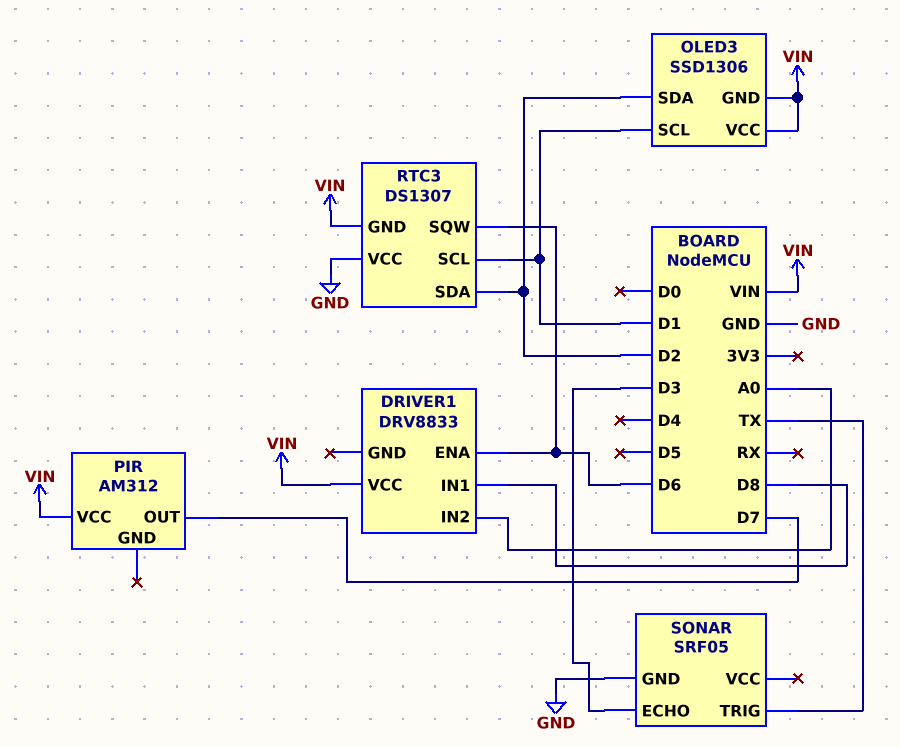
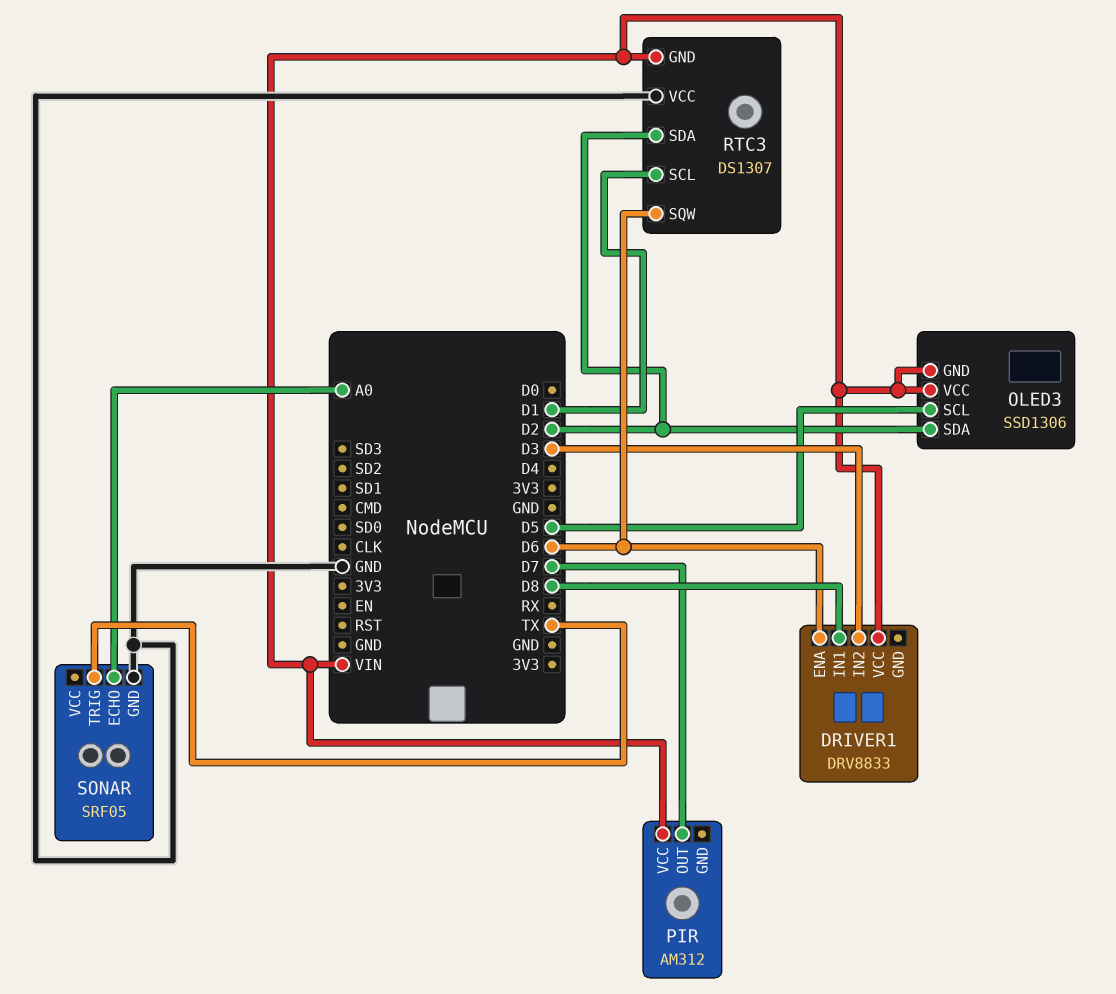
DRIVER1 pin IN2: A0 -> D3
OLED3 pin SCL: D1 -> D5
SONAR pin ECHO: D3 -> A0

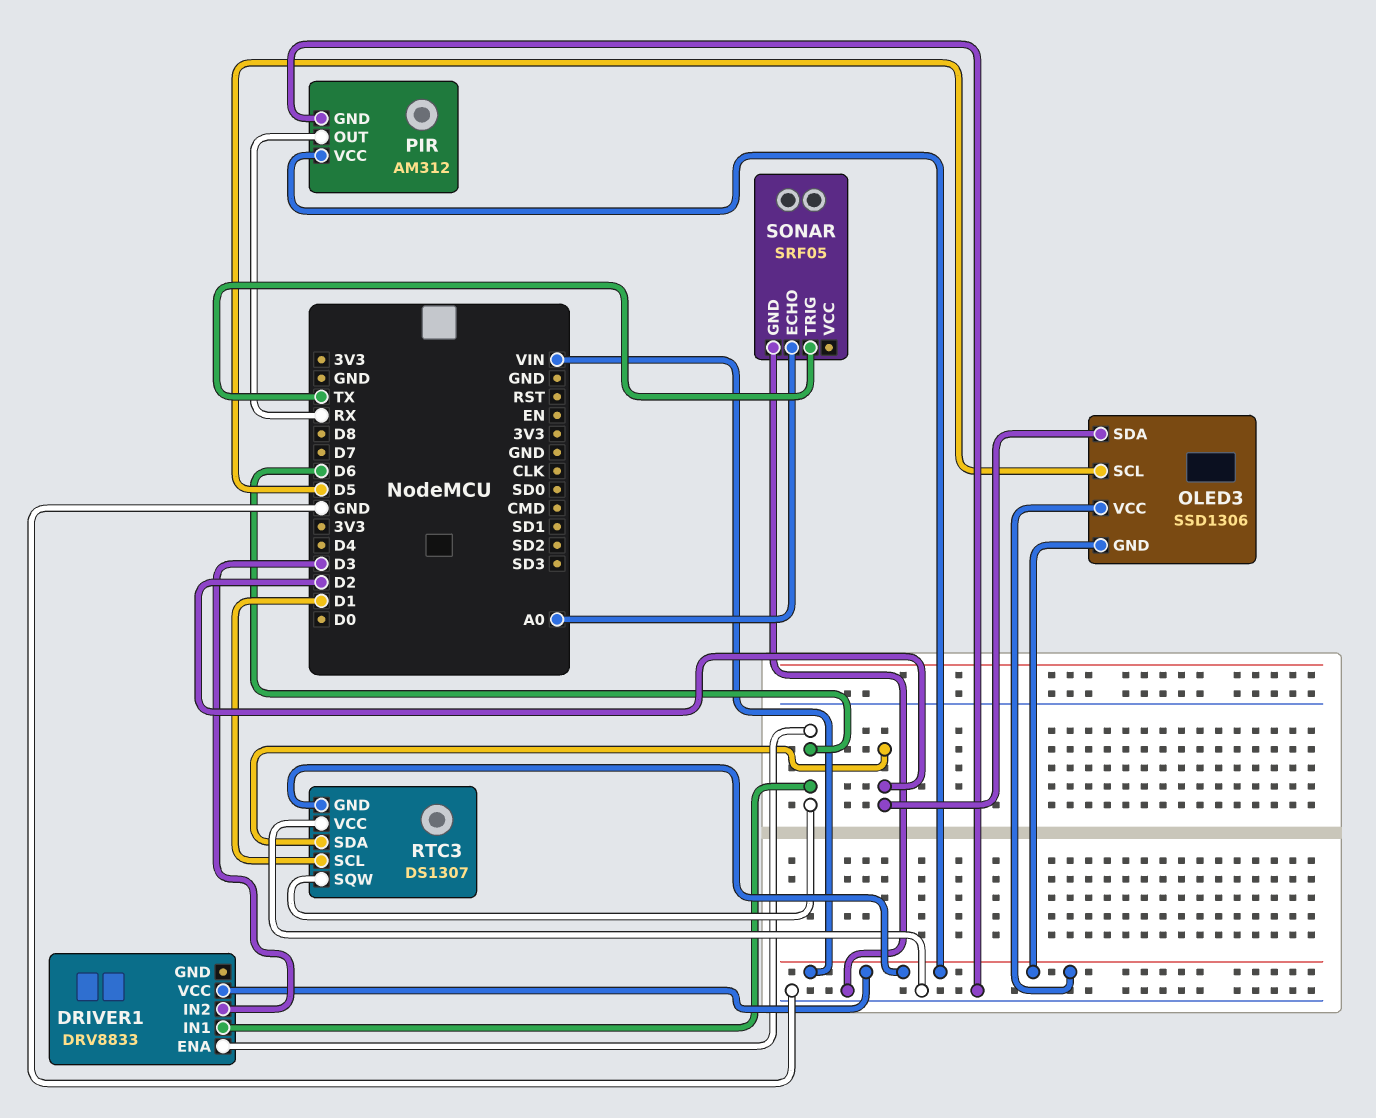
DRIVER1 pin IN1: D8 -> D6
PIR pin GND: none -> GND
PIR pin OUT: D7 -> RX

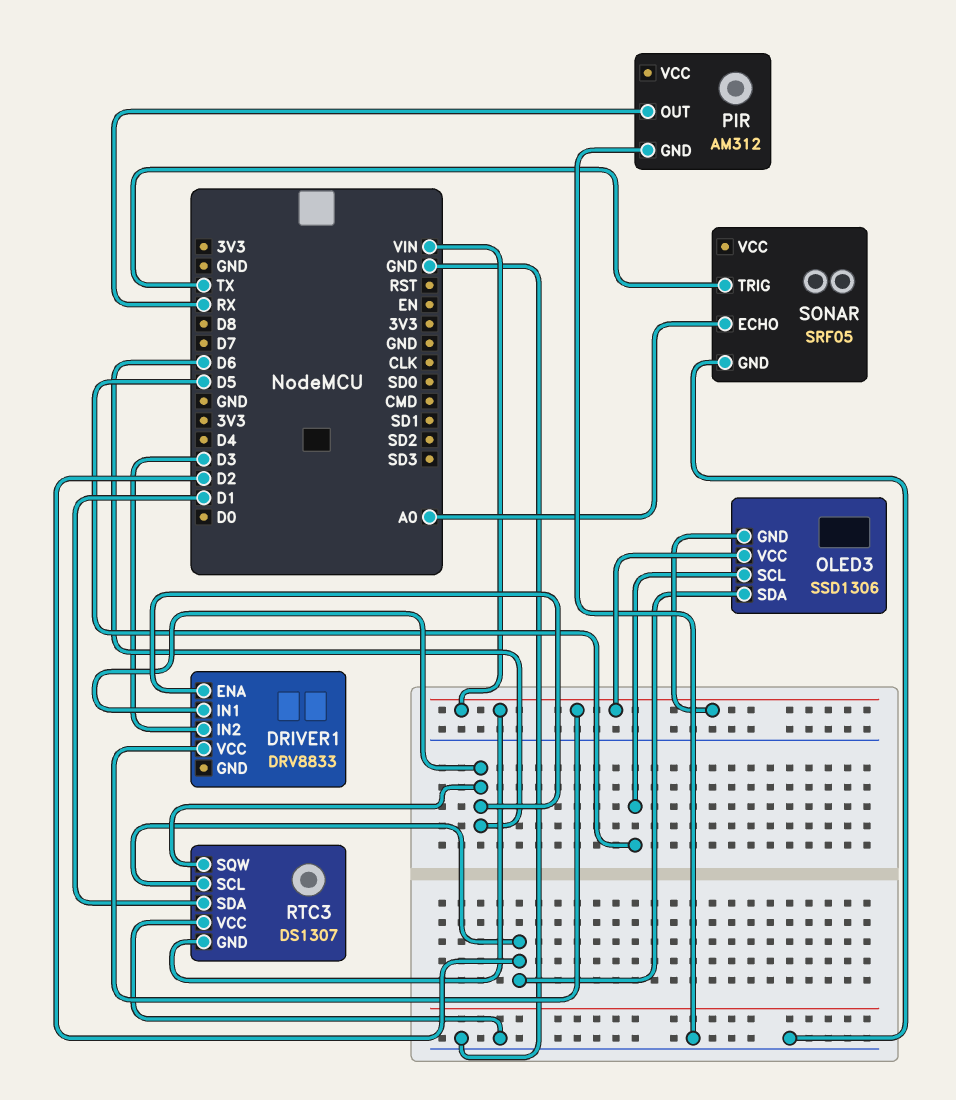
PIR pin VCC: VIN -> none
RTC3 pin SCL: D1 -> D2
RTC3 pin SDA: D2 -> D1

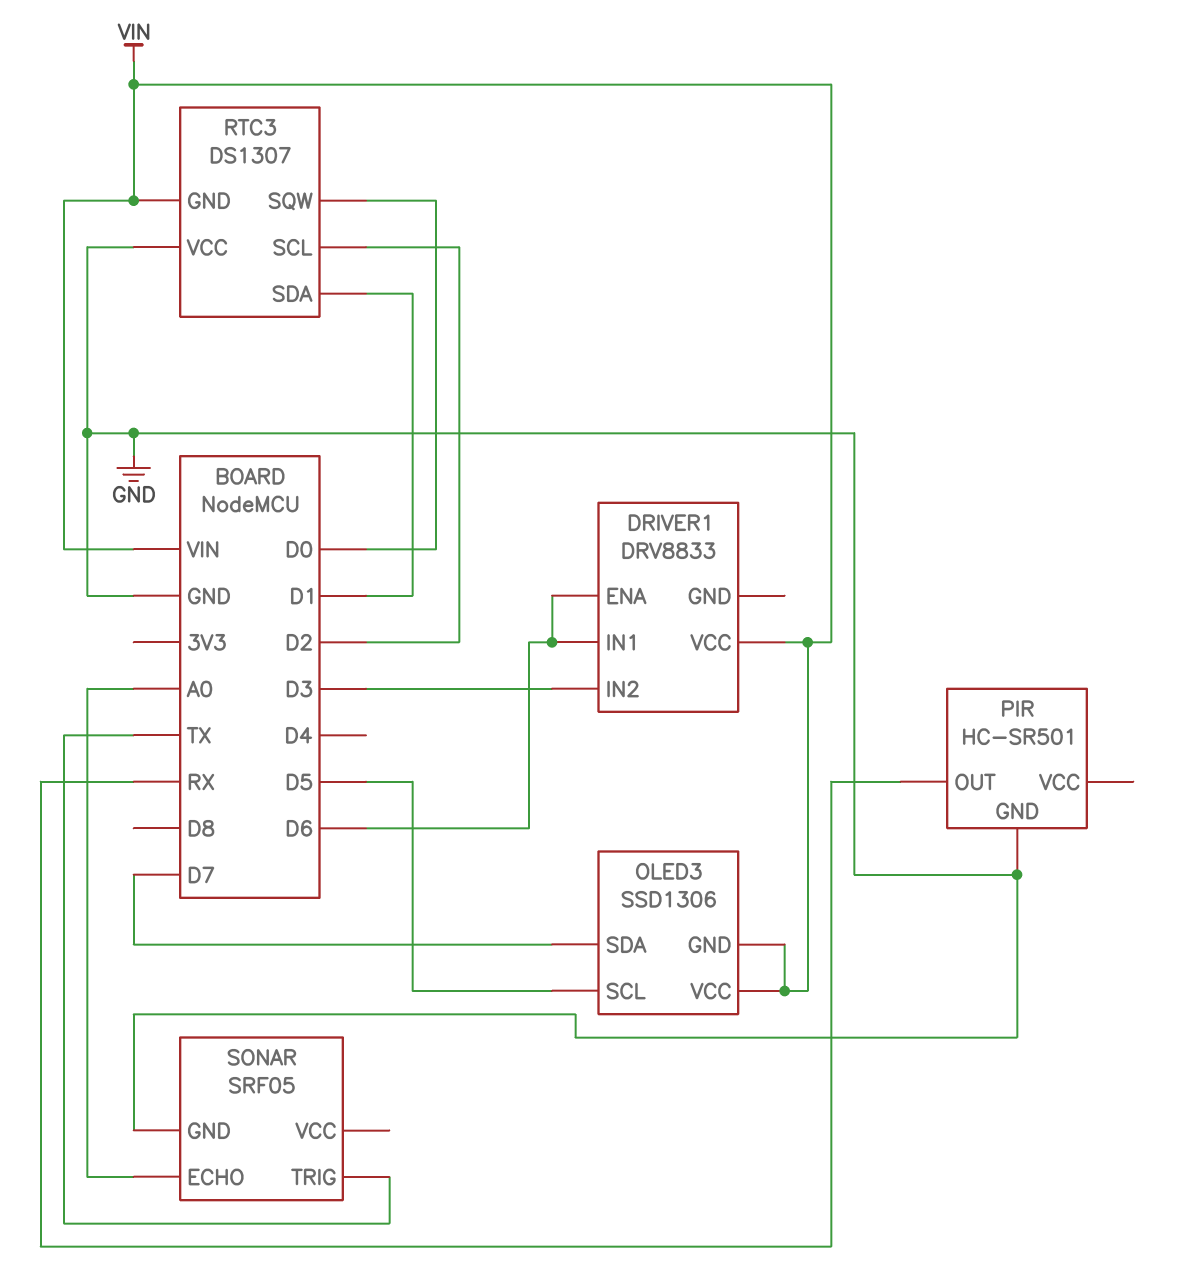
OLED3 pin SDA: D2 -> D7
PIR: AM312 -> HC-SR501
RTC3 pin SQW: D6 -> D0

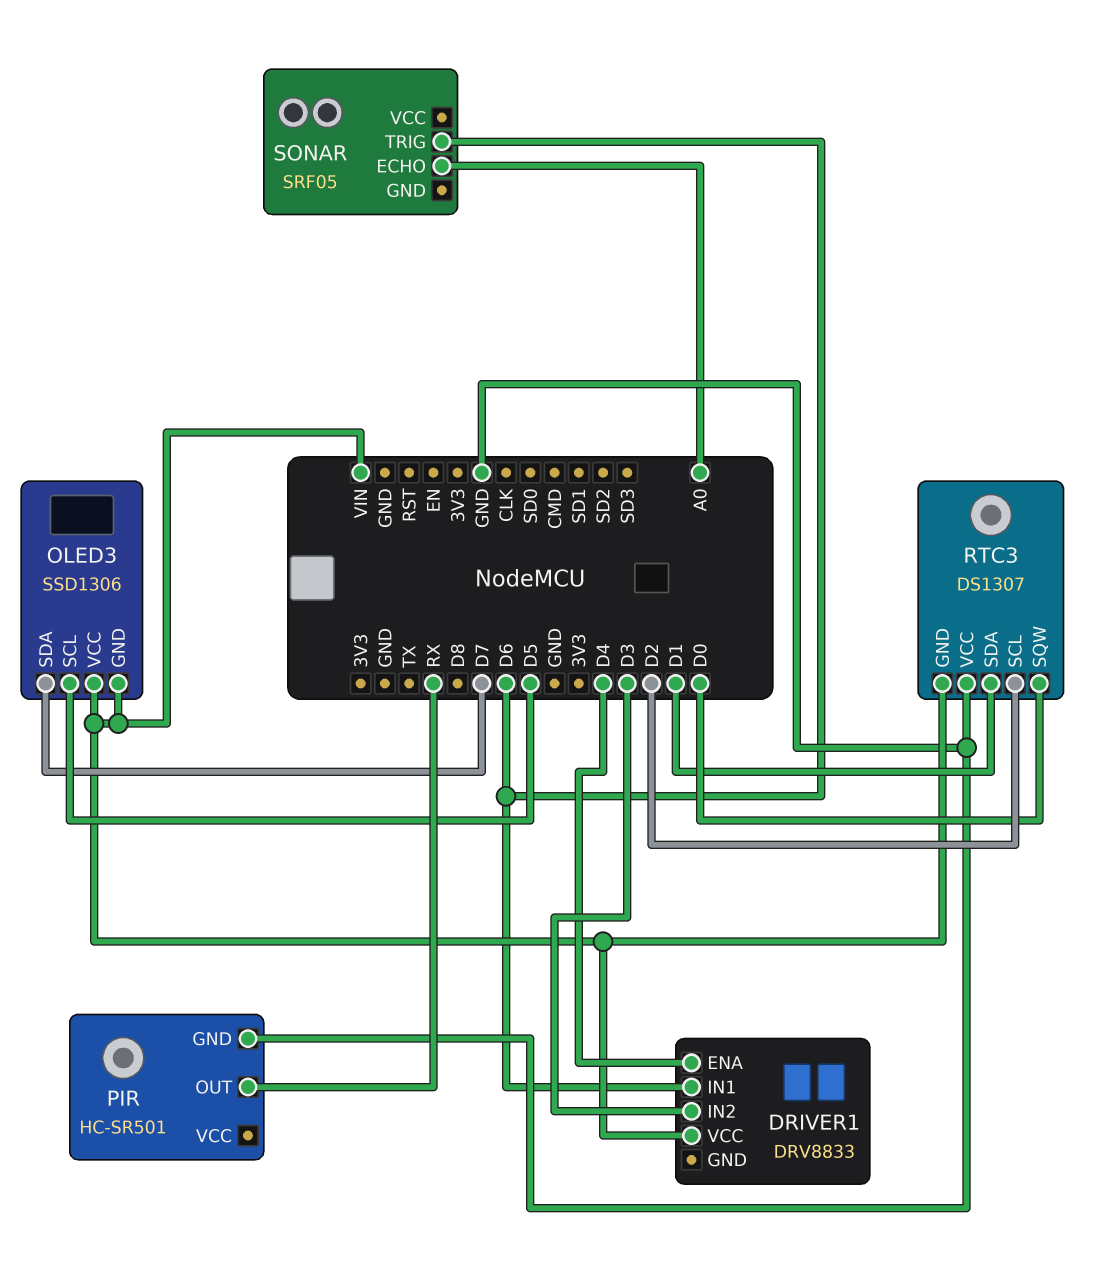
DRIVER1 pin ENA: D6 -> D4
SONAR pin GND: GND -> none
SONAR pin TRIG: TX -> D6

